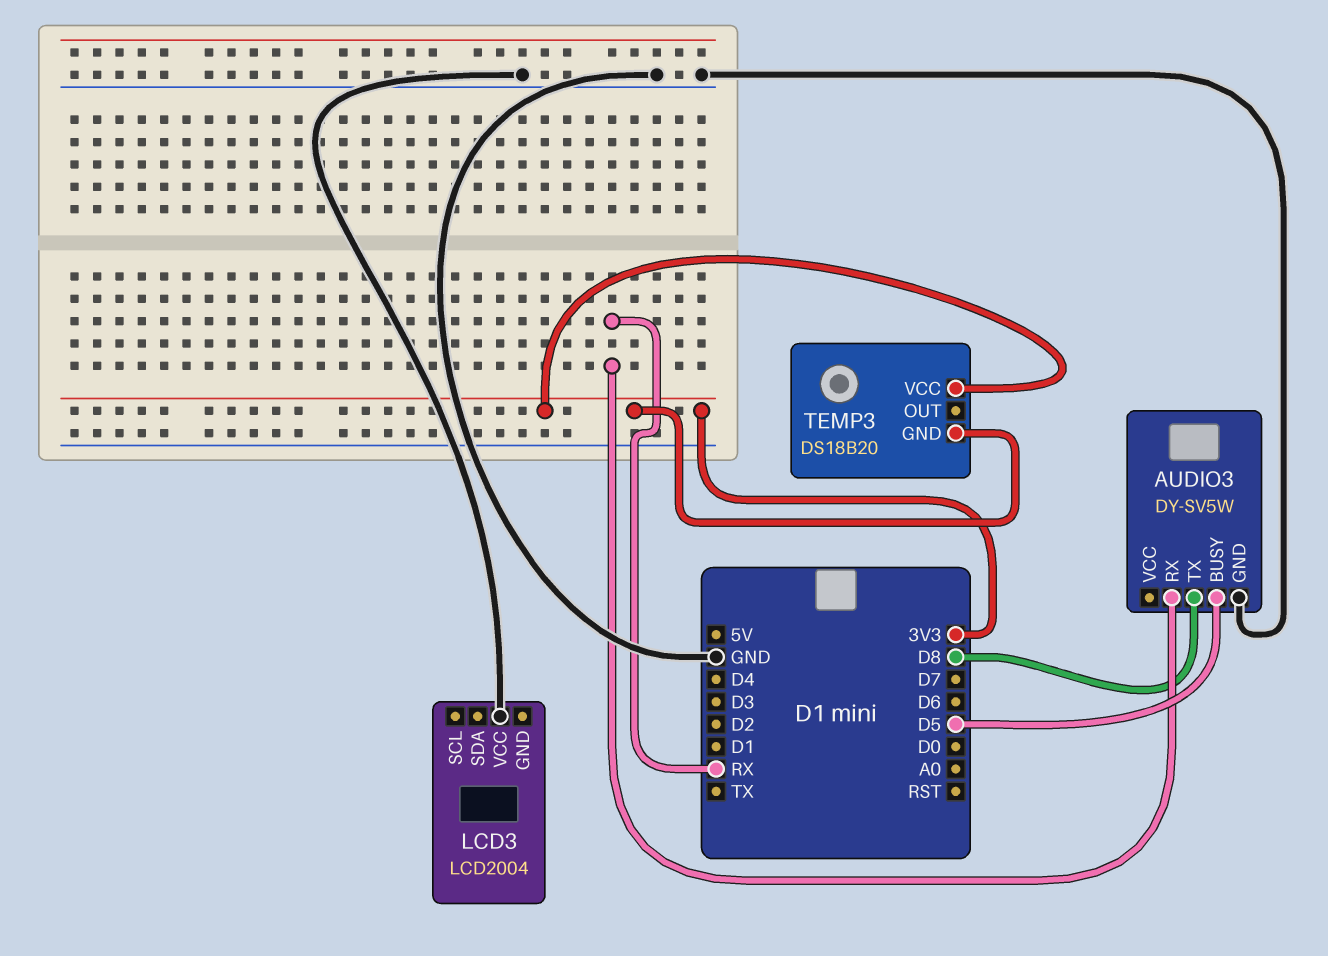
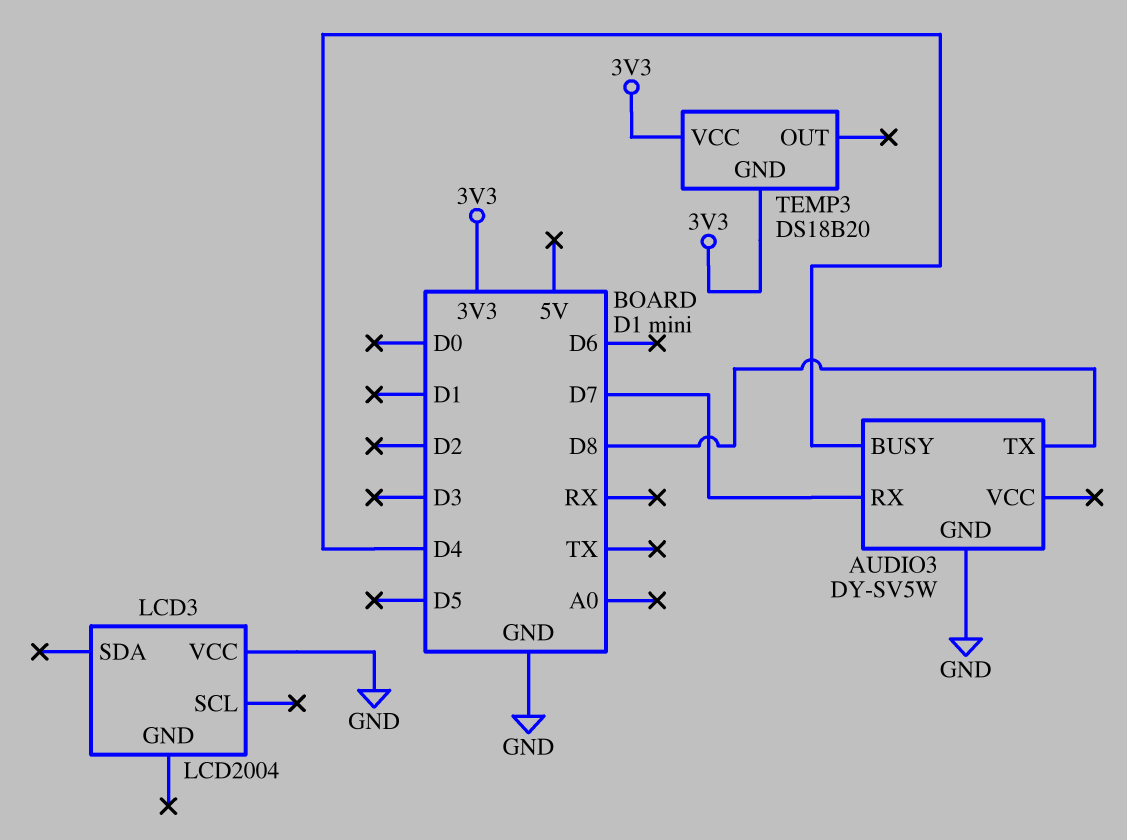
AUDIO3 pin BUSY: D5 -> D4
AUDIO3 pin RX: RX -> D7

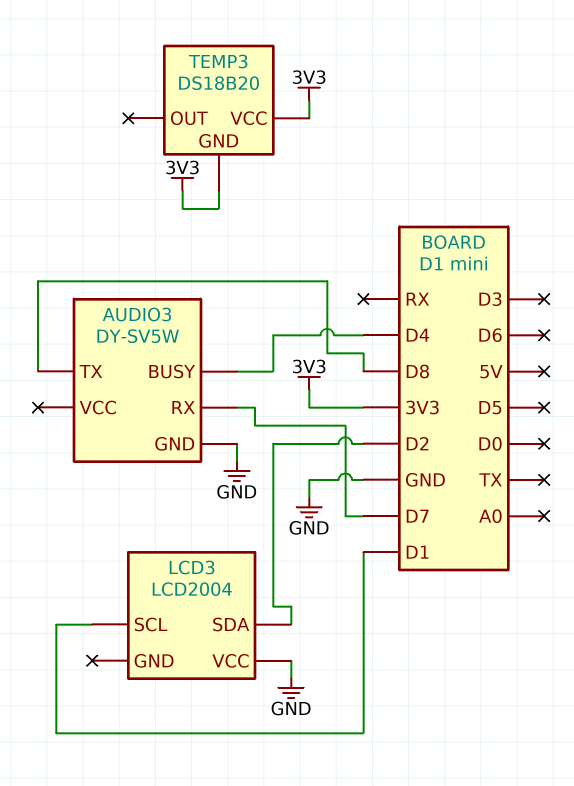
LCD3 pin SCL: none -> D1
LCD3 pin SDA: none -> D2

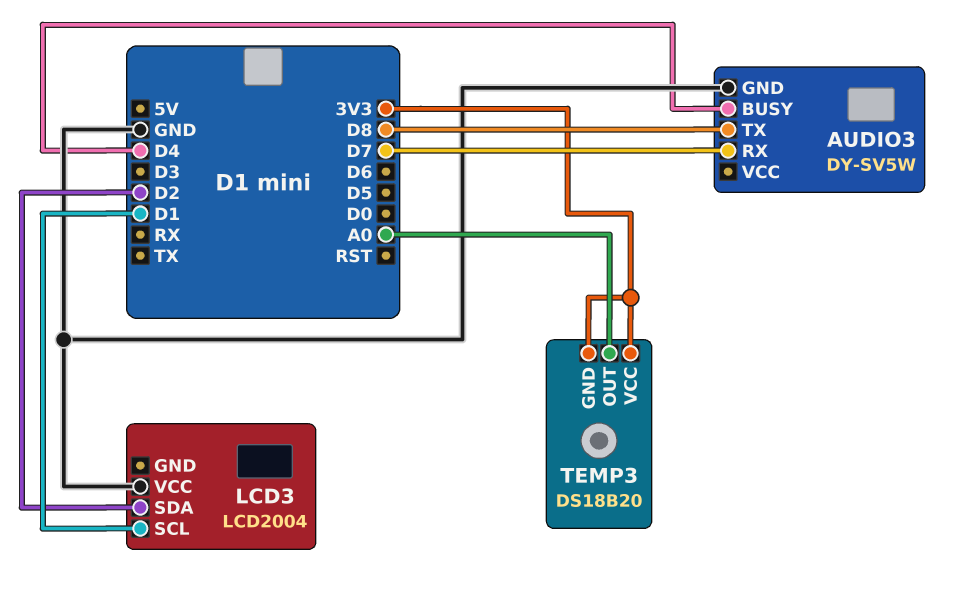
TEMP3 pin OUT: none -> A0

